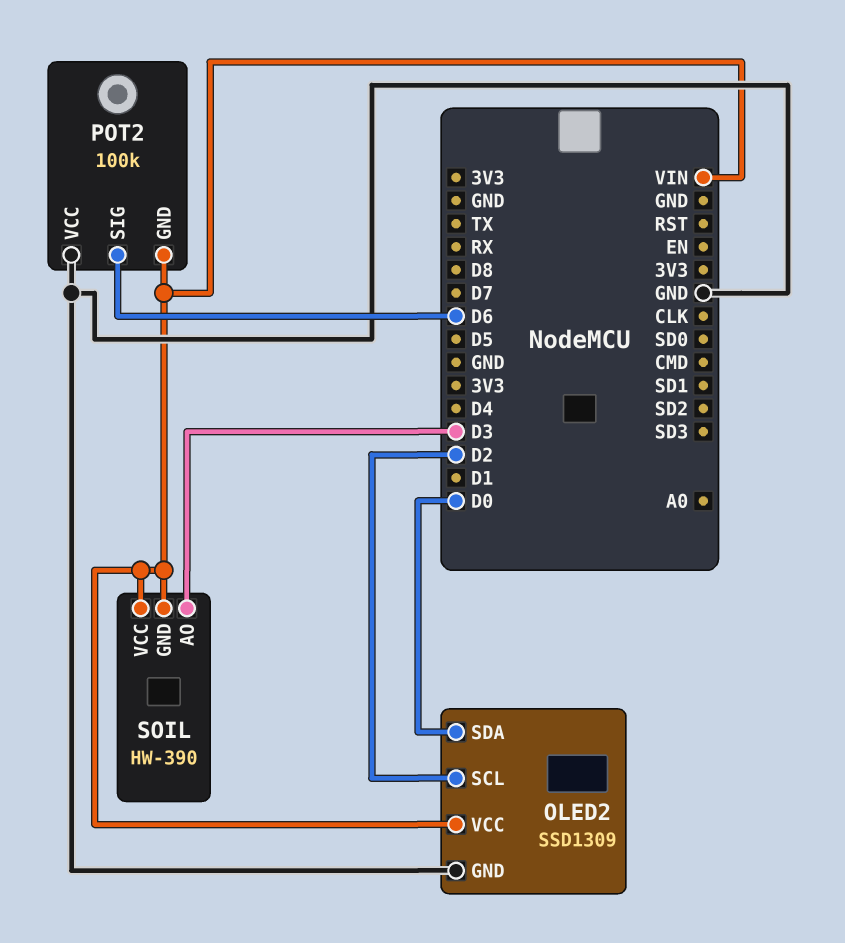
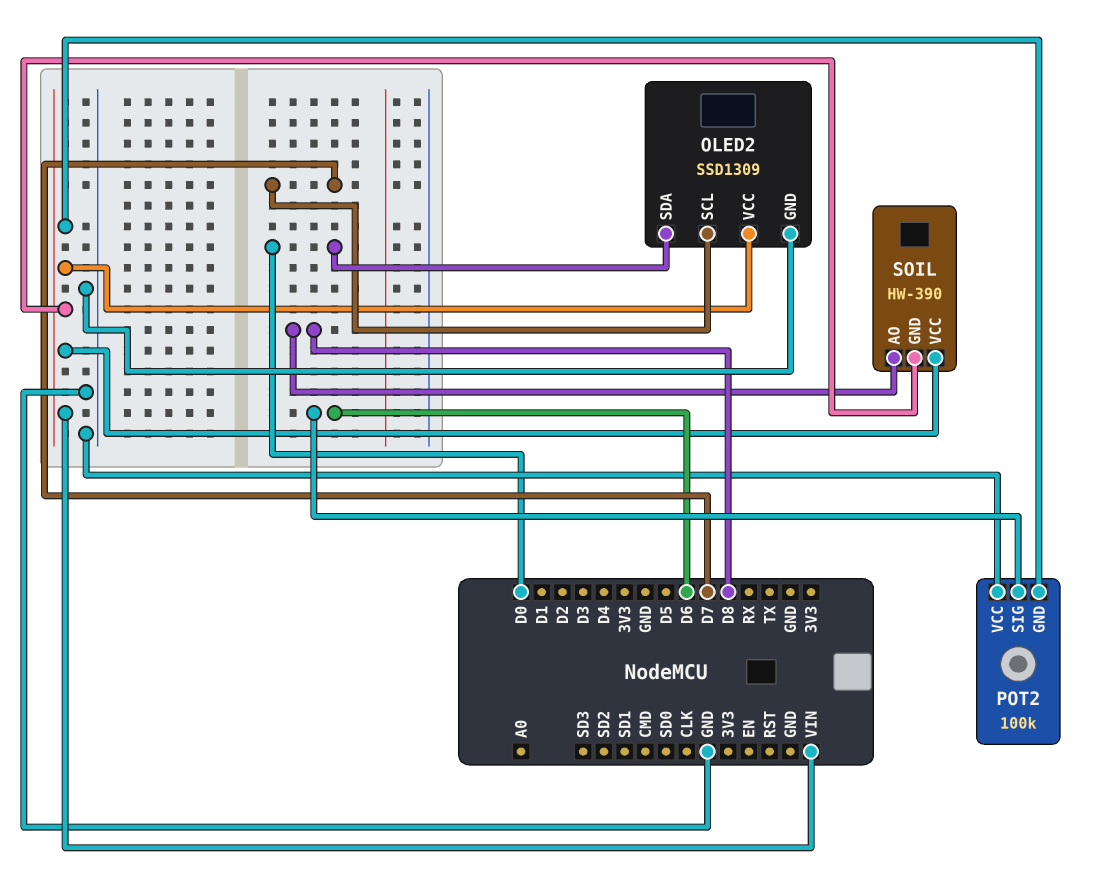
OLED2 pin SCL: D2 -> D7
SOIL pin AO: D3 -> D8

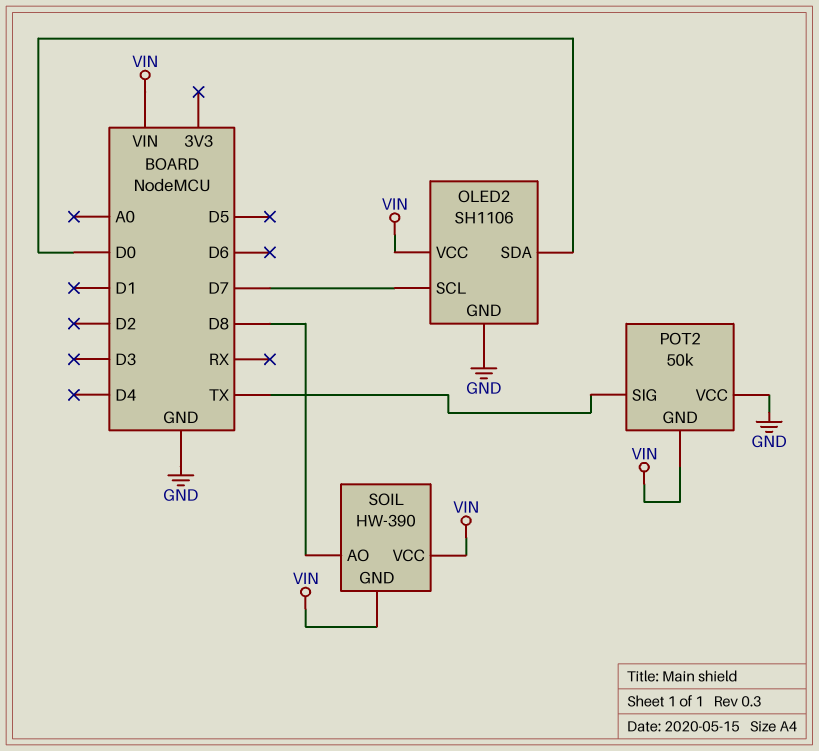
OLED2: SSD1309 -> SH1106
POT2: 100k -> 50k
POT2 pin SIG: D6 -> TX

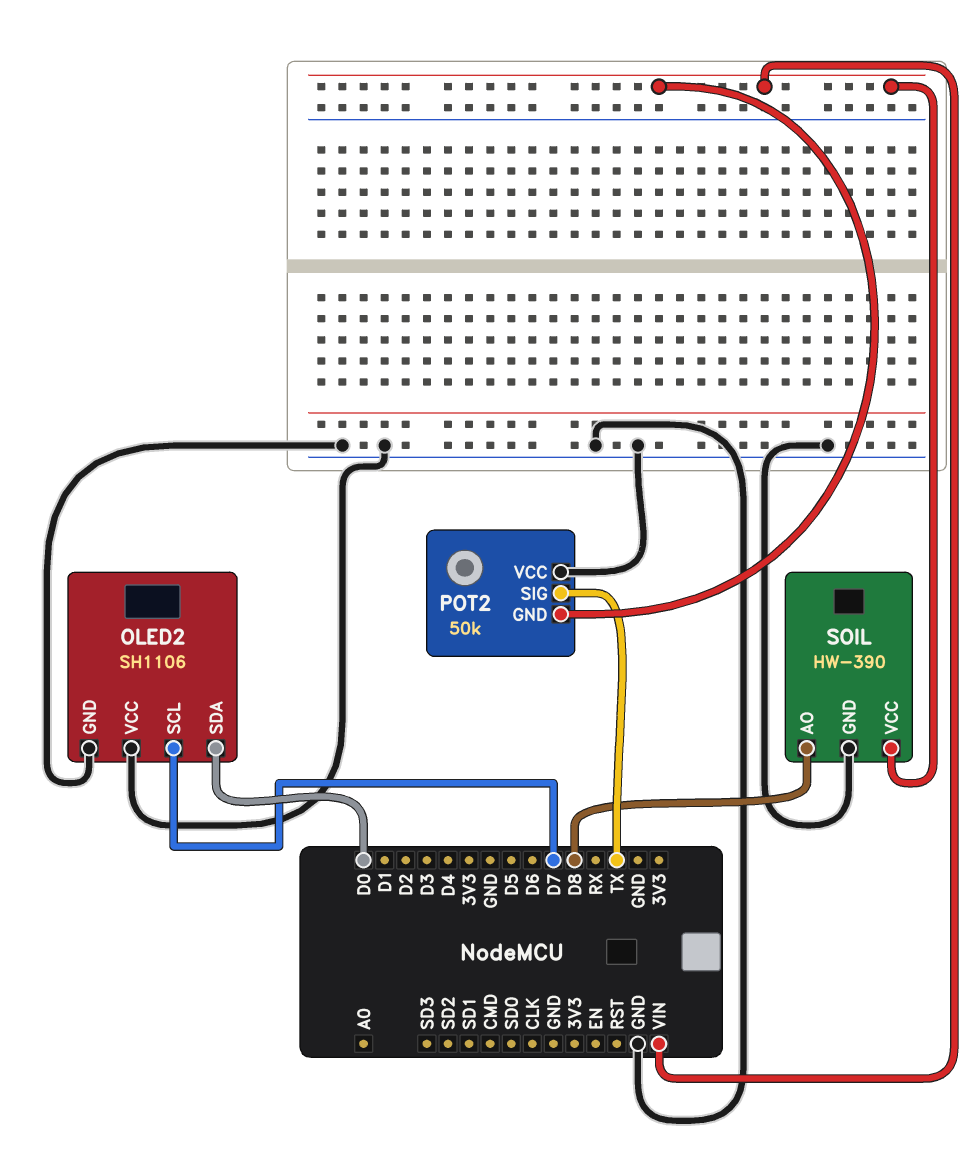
OLED2 pin VCC: VIN -> GND
SOIL pin GND: VIN -> GND

